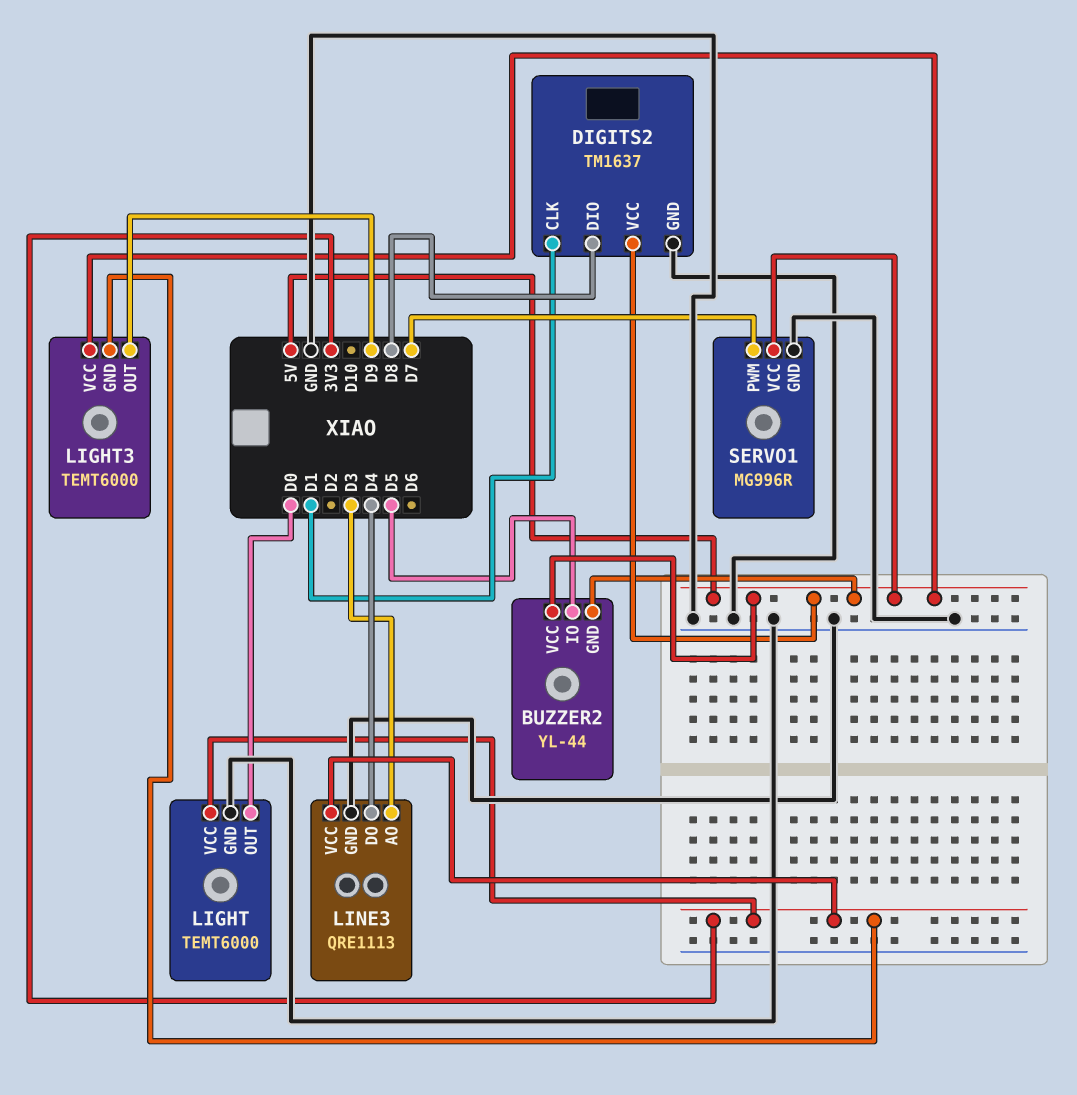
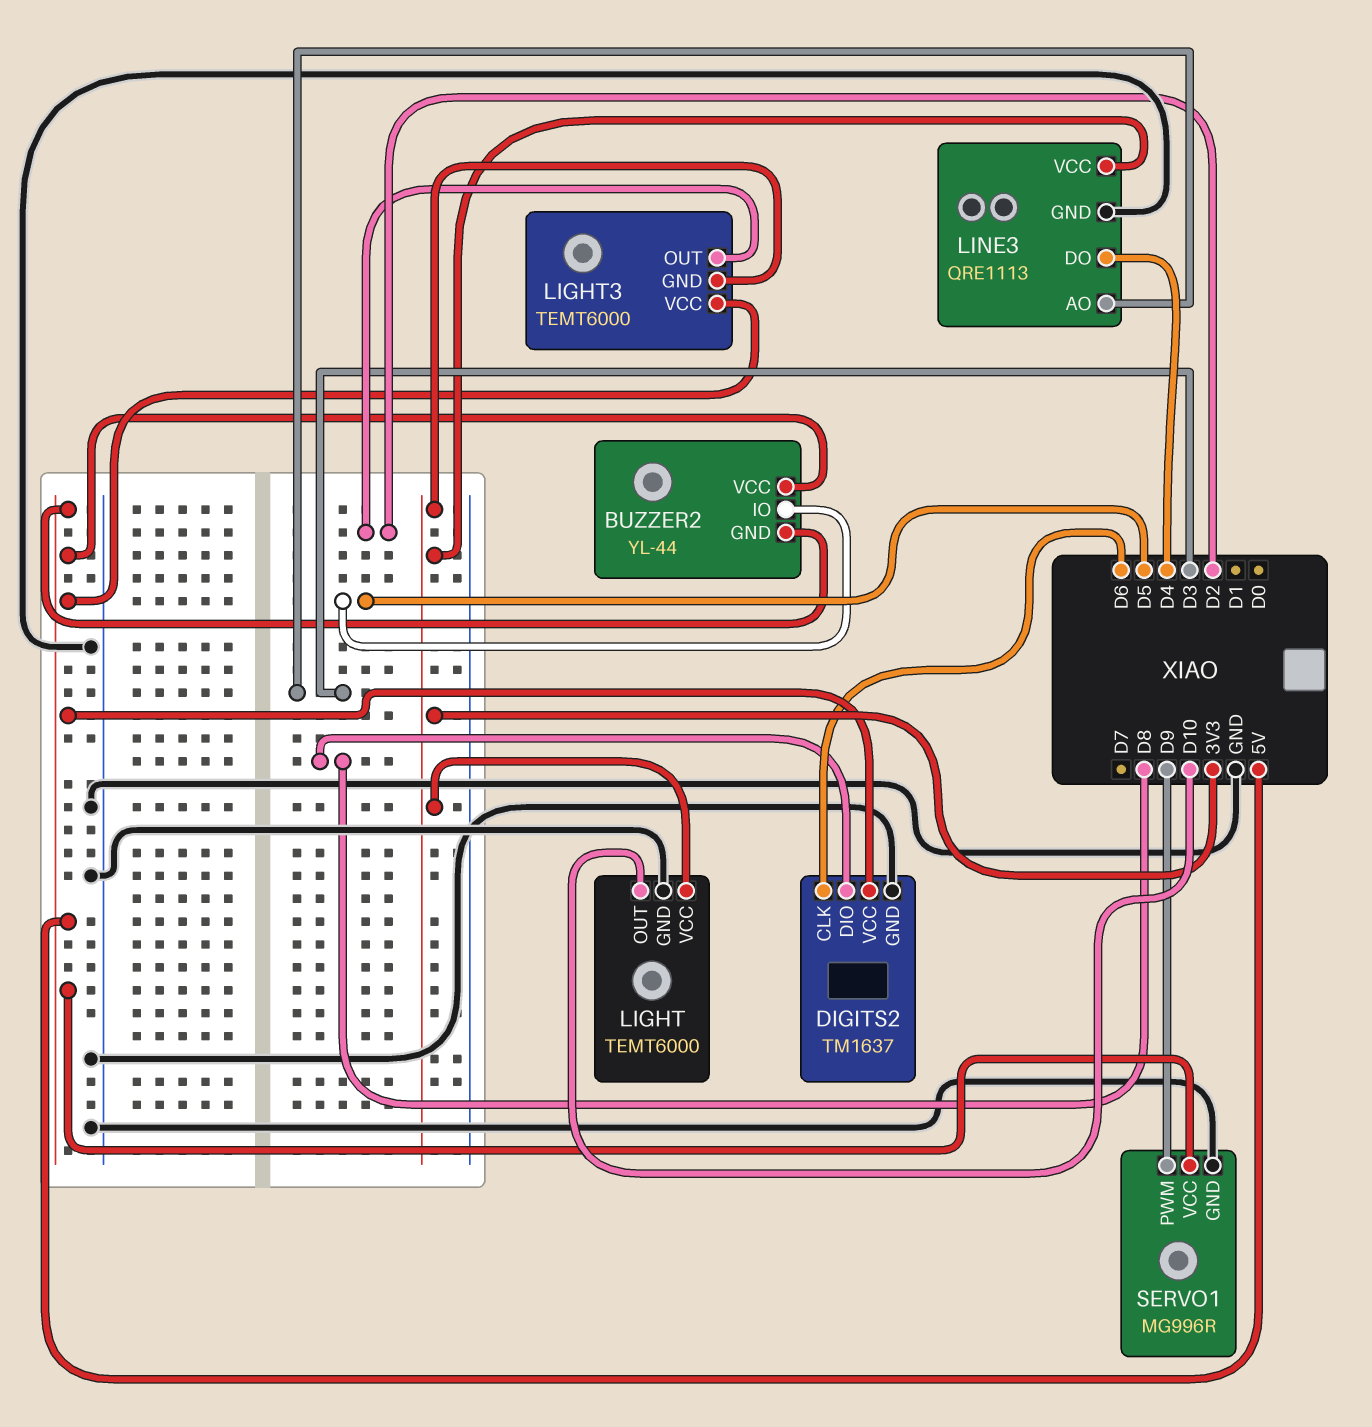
DIGITS2 pin CLK: D1 -> D6
LIGHT pin OUT: D0 -> D10
LIGHT3 pin OUT: D9 -> D2
SERVO1 pin PWM: D7 -> D9

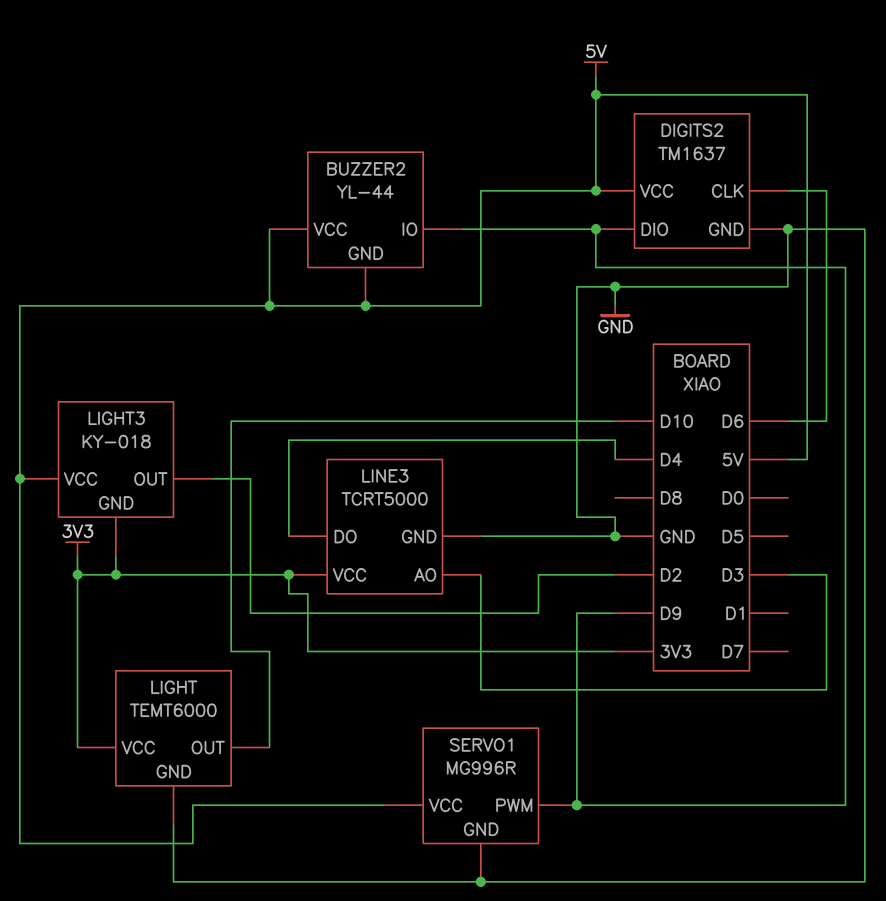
BUZZER2 pin IO: D5 -> D9
DIGITS2 pin DIO: D8 -> D9
LIGHT3: TEMT6000 -> KY-018
LINE3: QRE1113 -> TCRT5000

